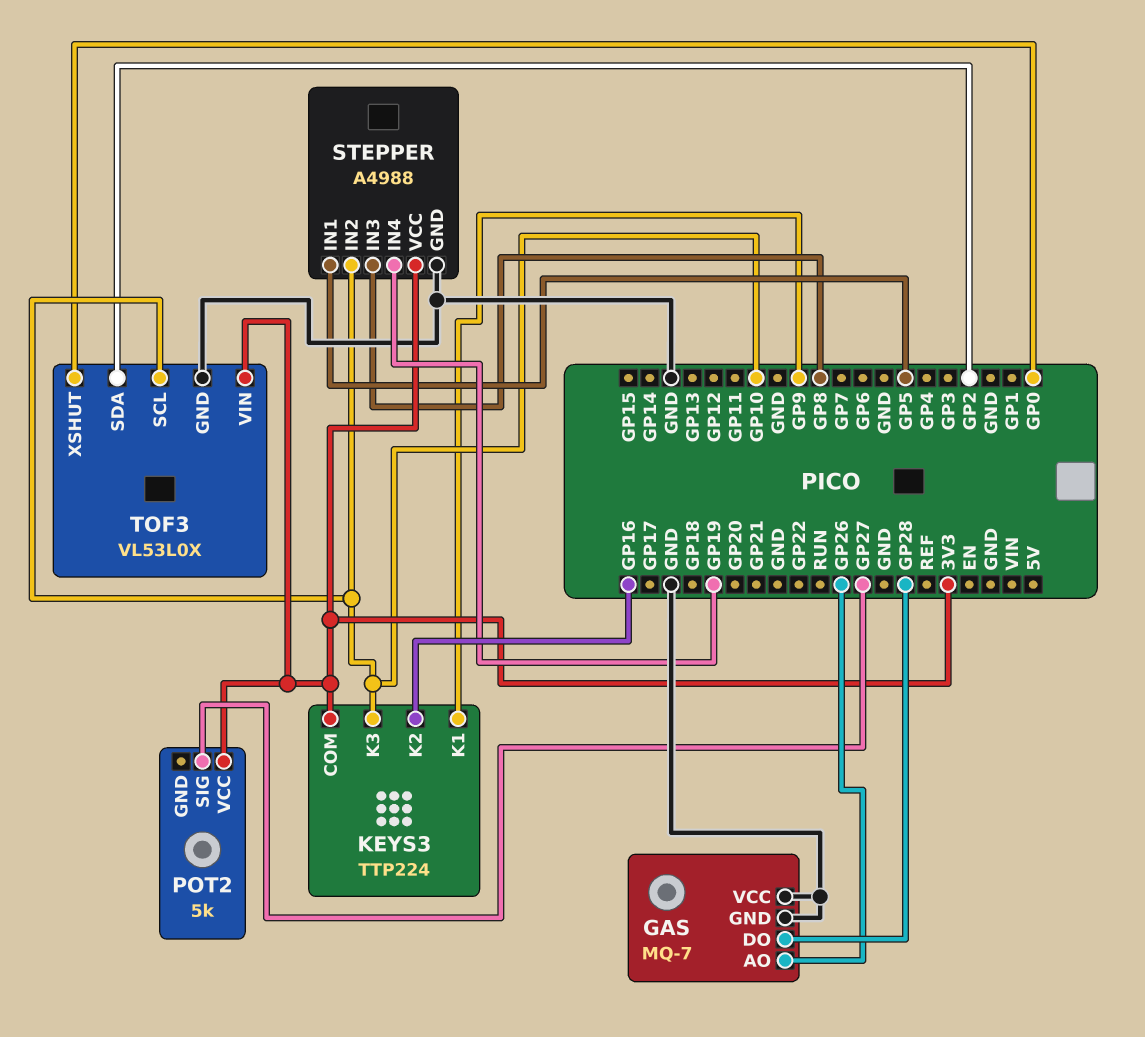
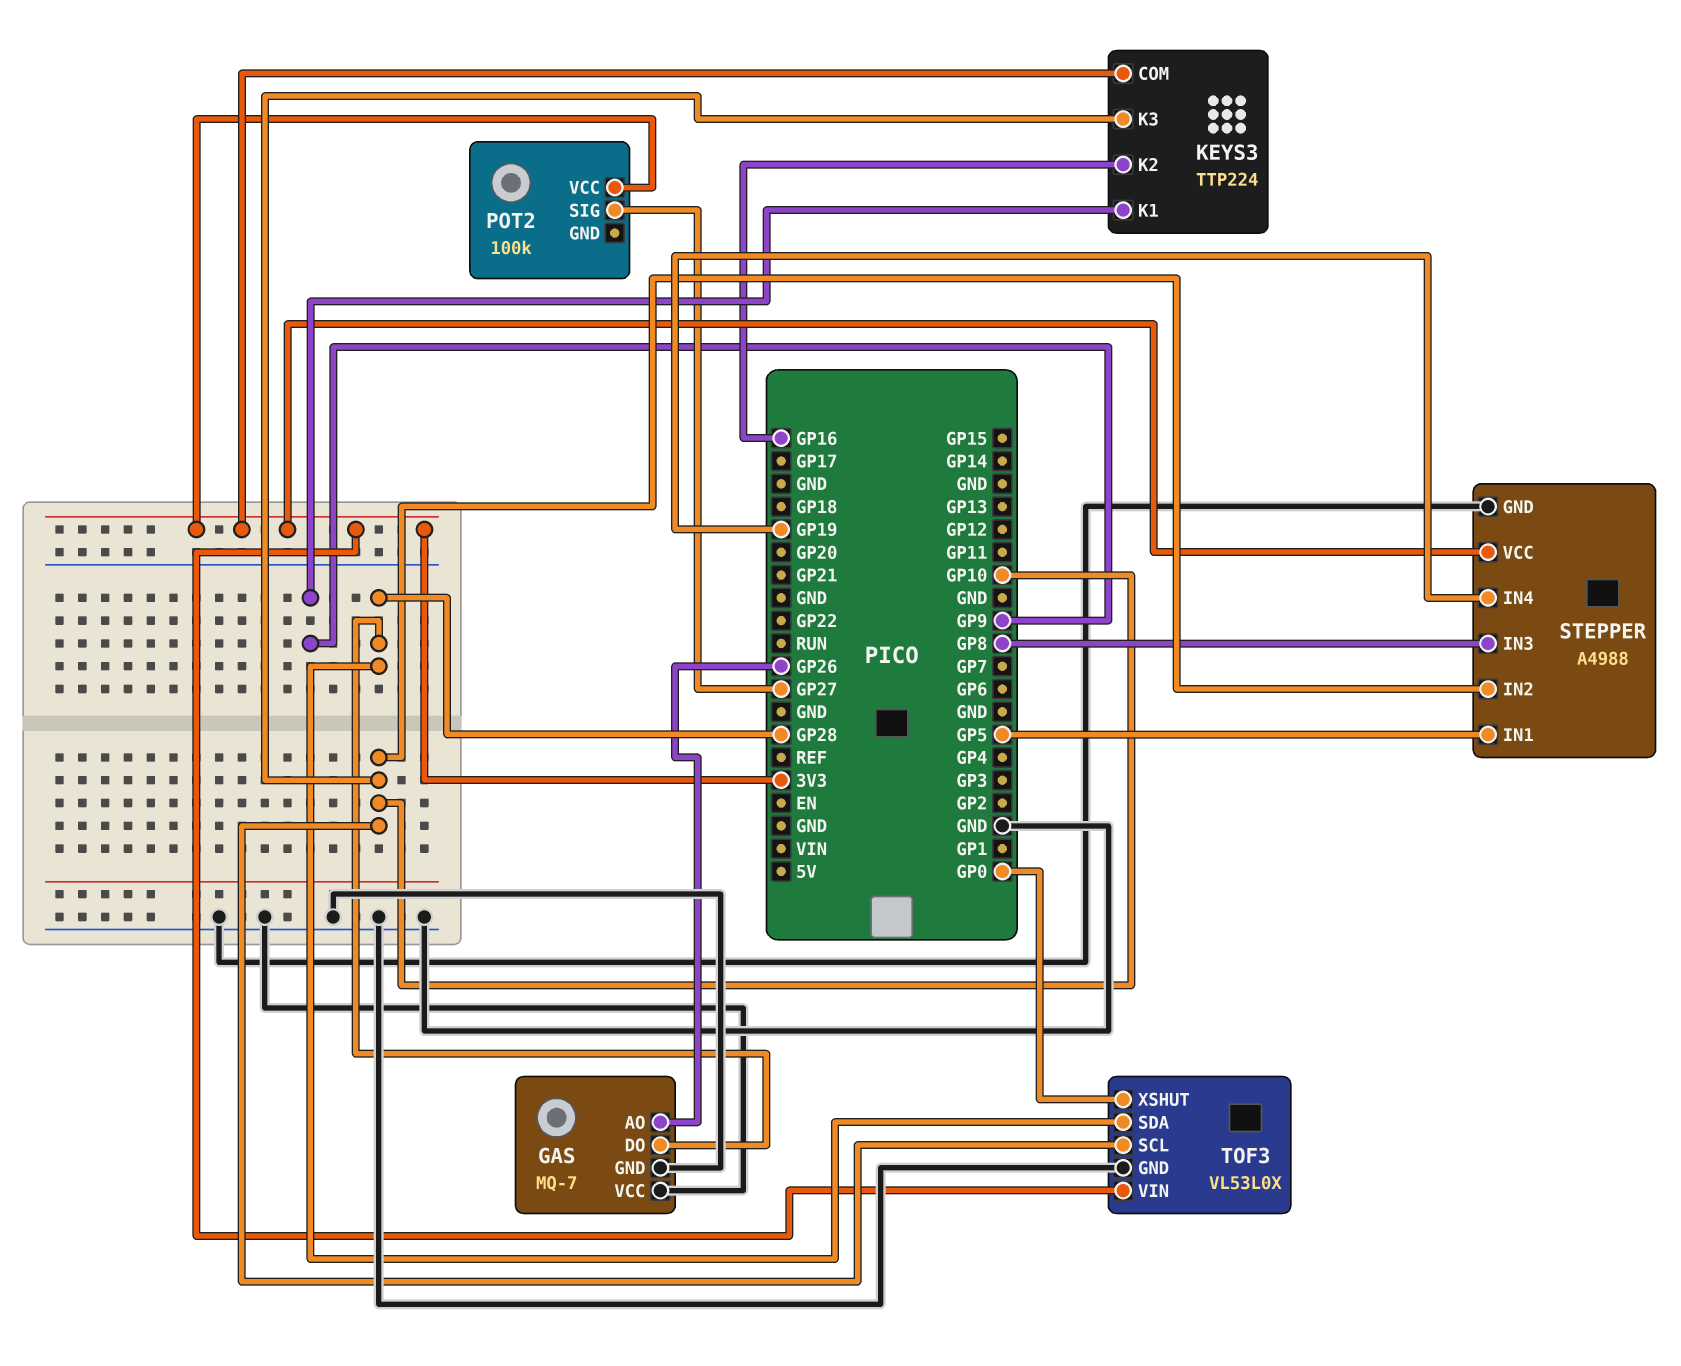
POT2: 5k -> 100k
TOF3 pin SDA: GP2 -> GP28

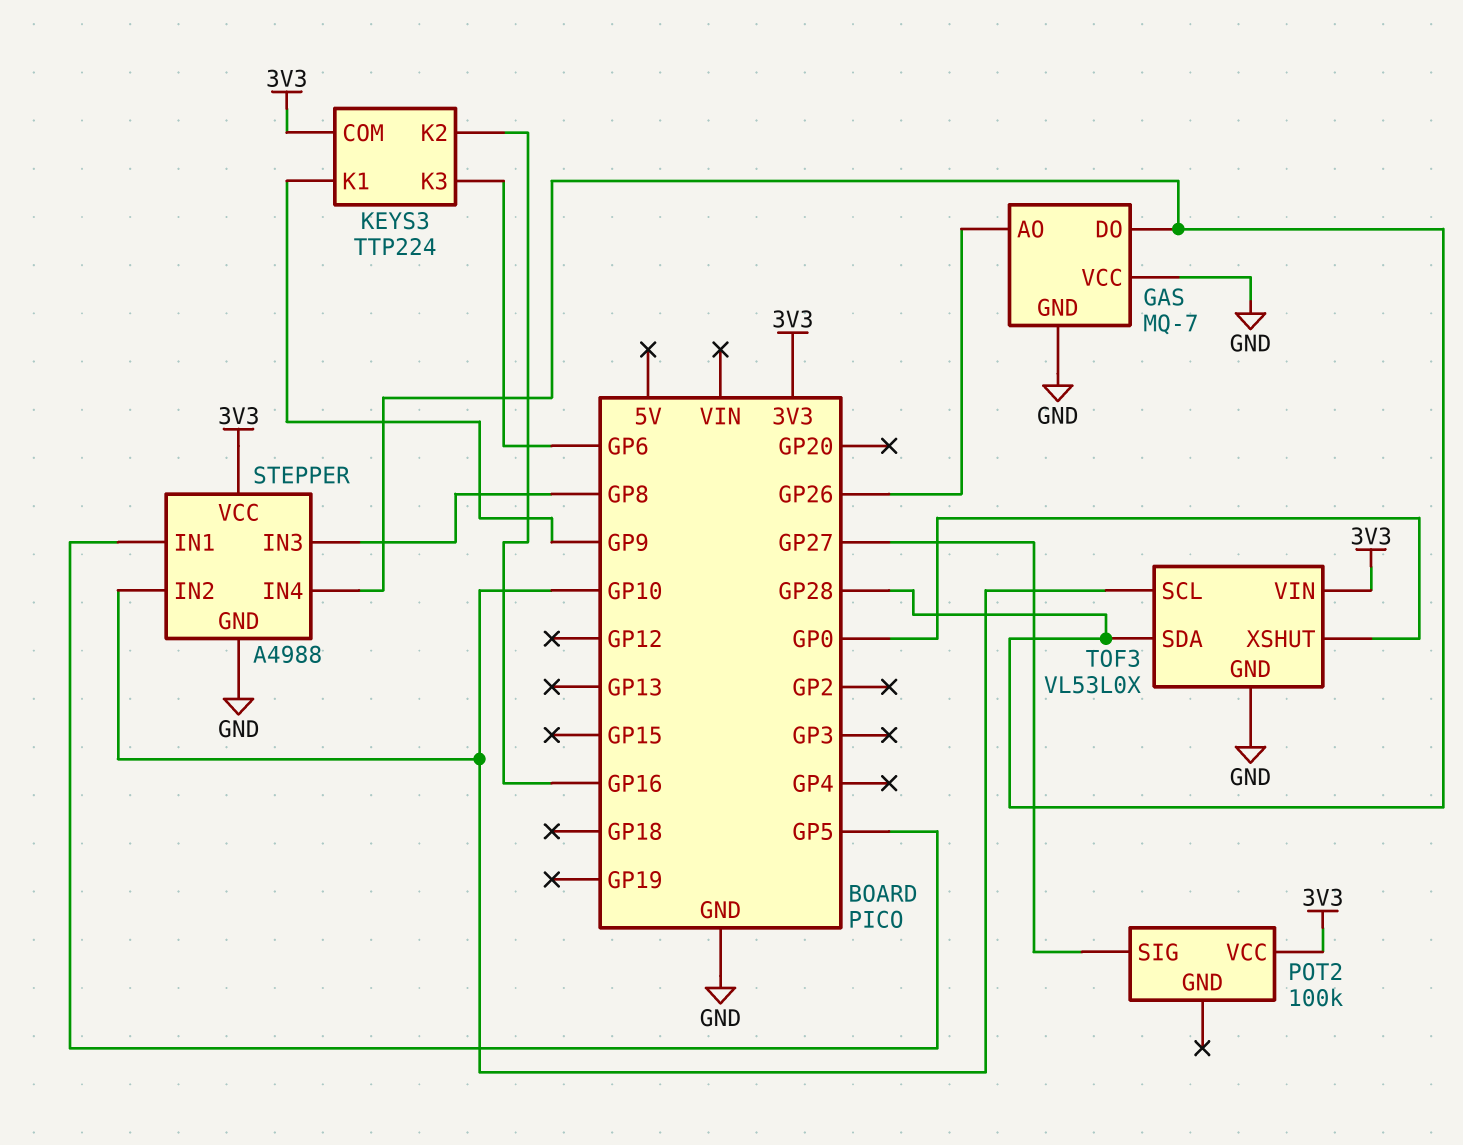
KEYS3 pin K3: GP10 -> GP6
STEPPER pin IN4: GP19 -> GP28

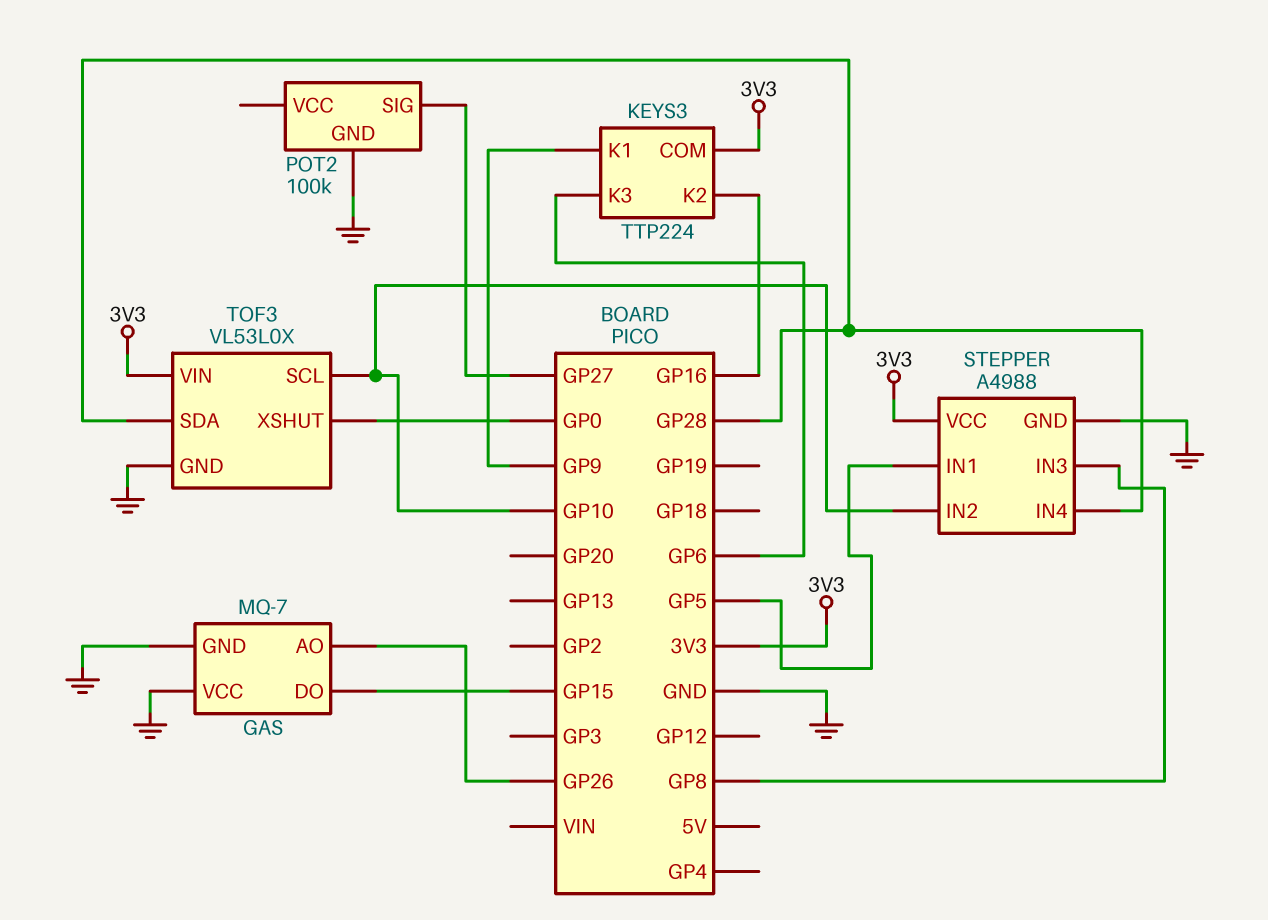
GAS pin DO: GP28 -> GP15
POT2 pin GND: none -> GND
POT2 pin VCC: 3V3 -> none

